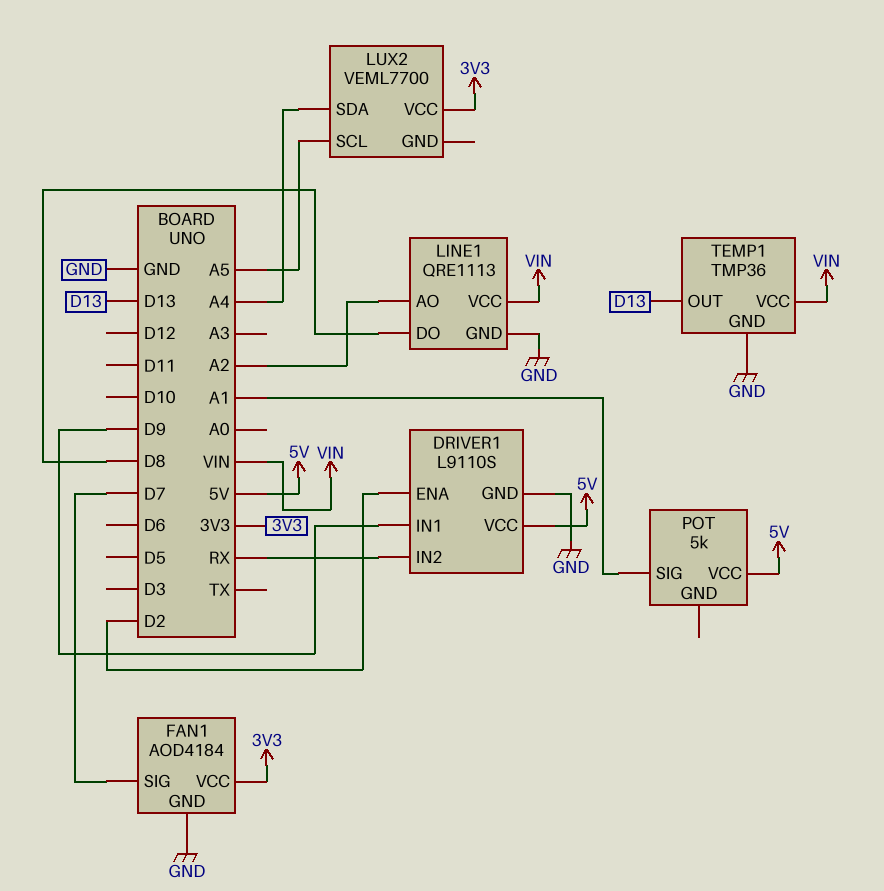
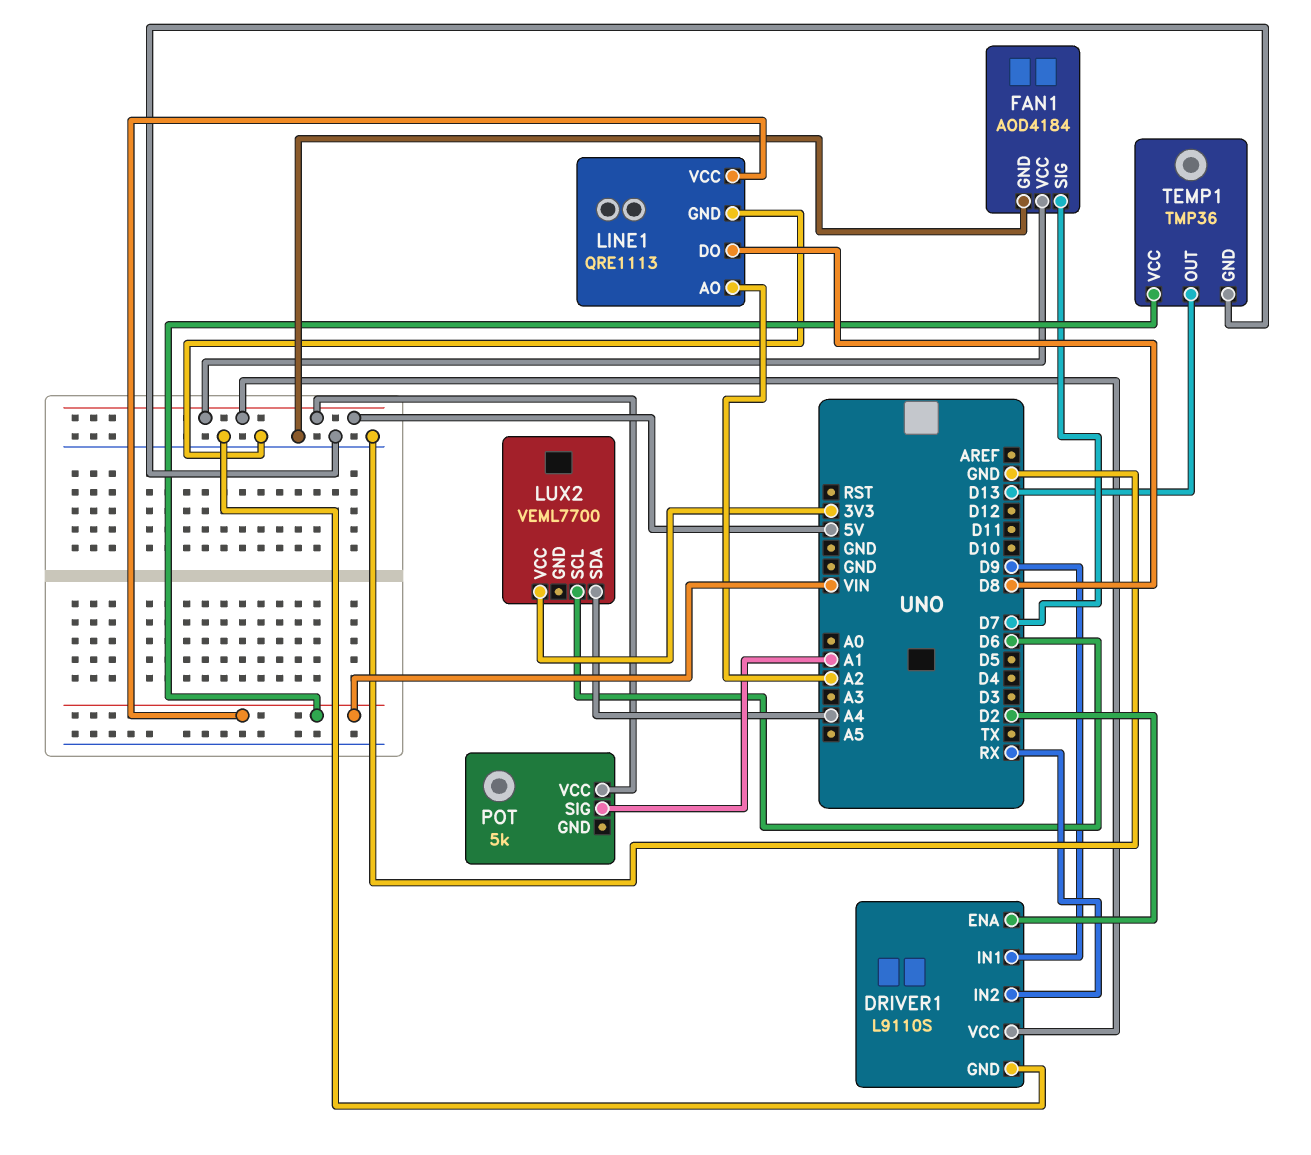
FAN1 pin VCC: 3V3 -> 5V
LUX2 pin SCL: A5 -> D6

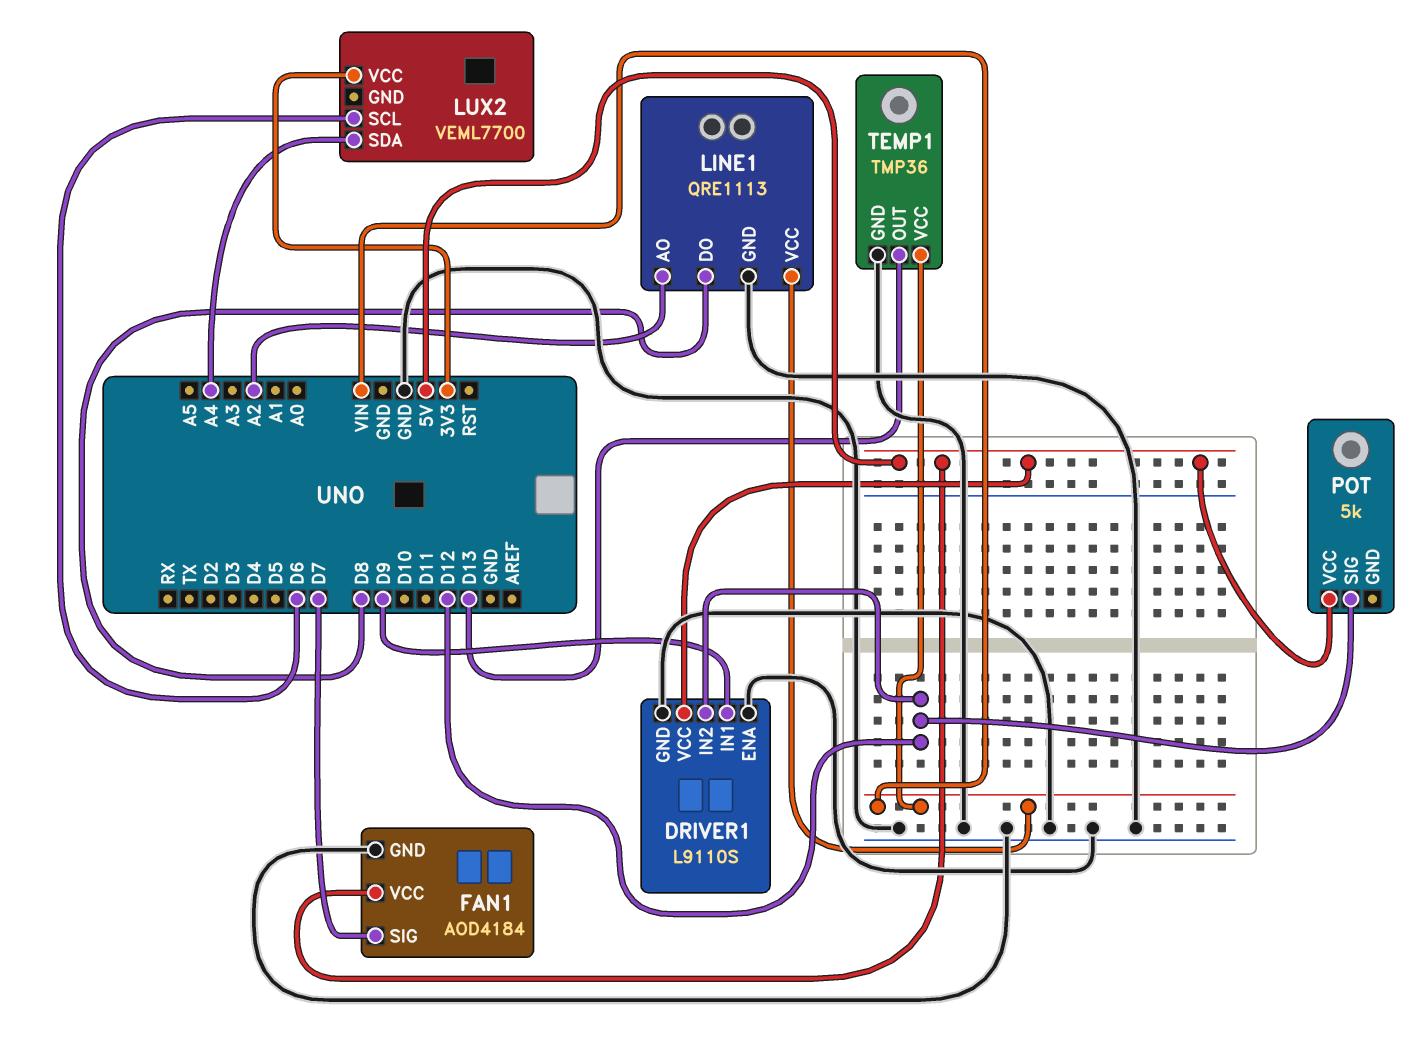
DRIVER1 pin ENA: D2 -> GND
DRIVER1 pin IN2: RX -> D12
POT pin SIG: A1 -> D12

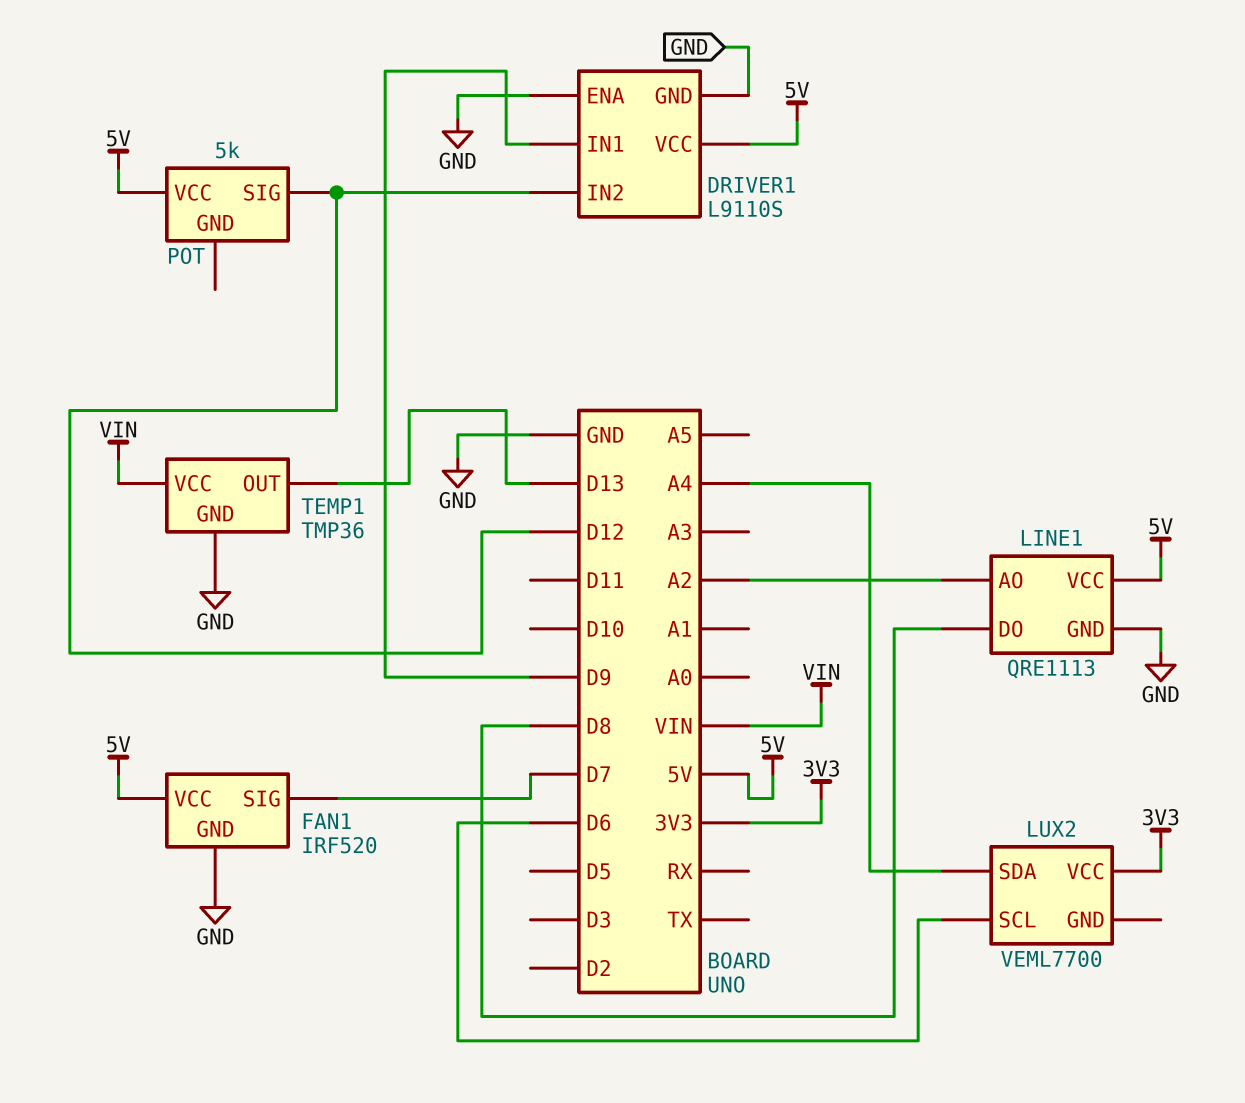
FAN1: AOD4184 -> IRF520
LINE1 pin VCC: VIN -> 5V

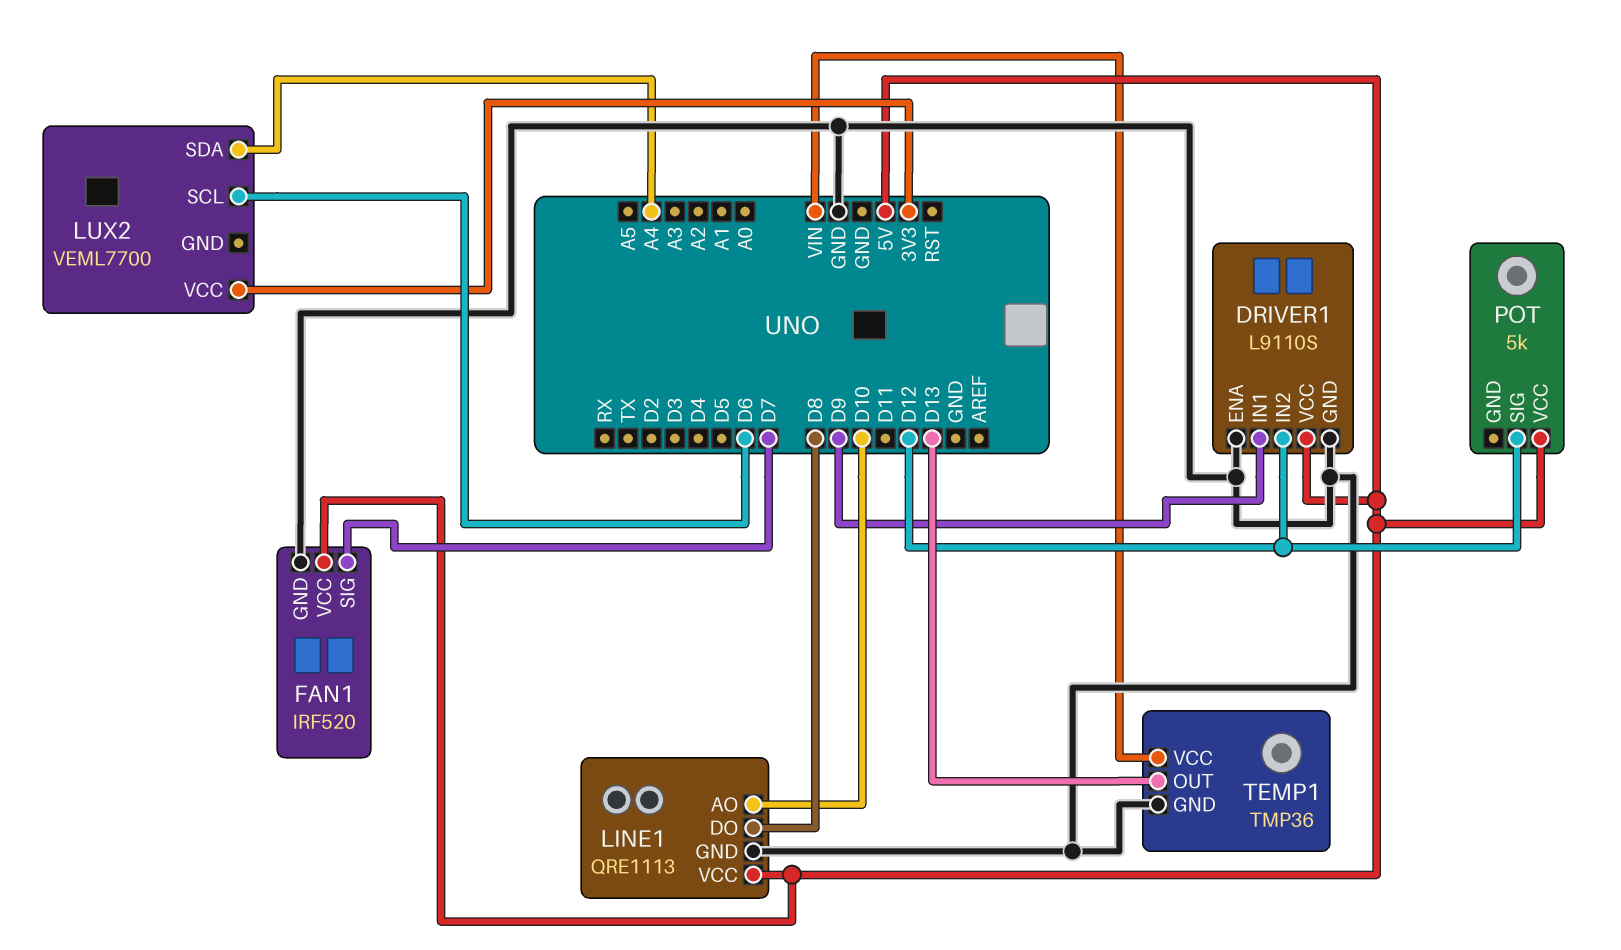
LINE1 pin AO: A2 -> D10

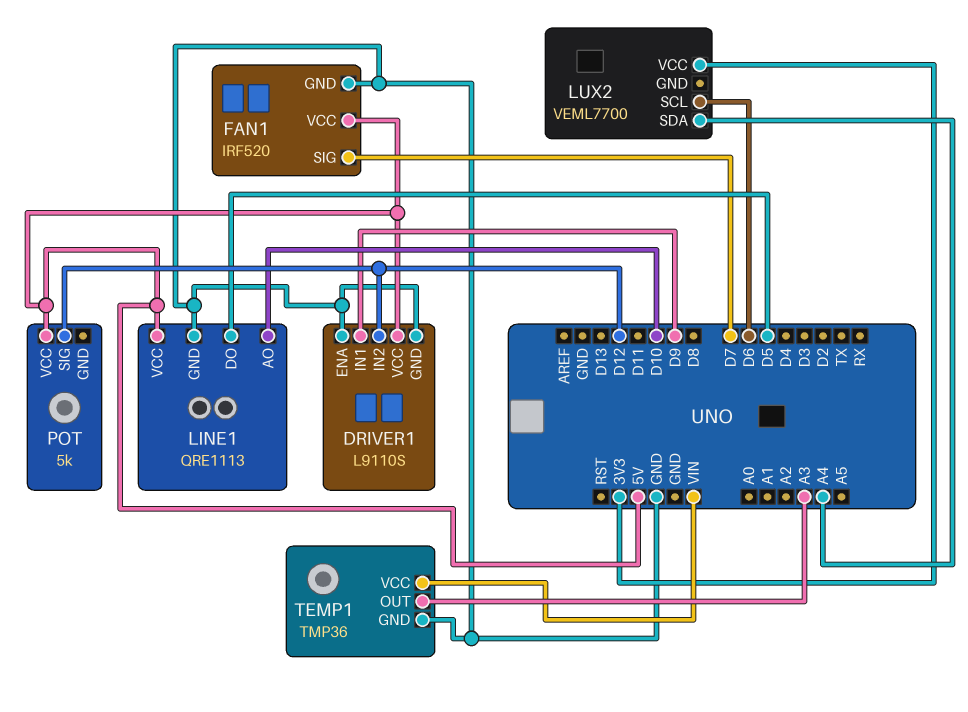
LINE1 pin DO: D8 -> D5
TEMP1 pin OUT: D13 -> A3

